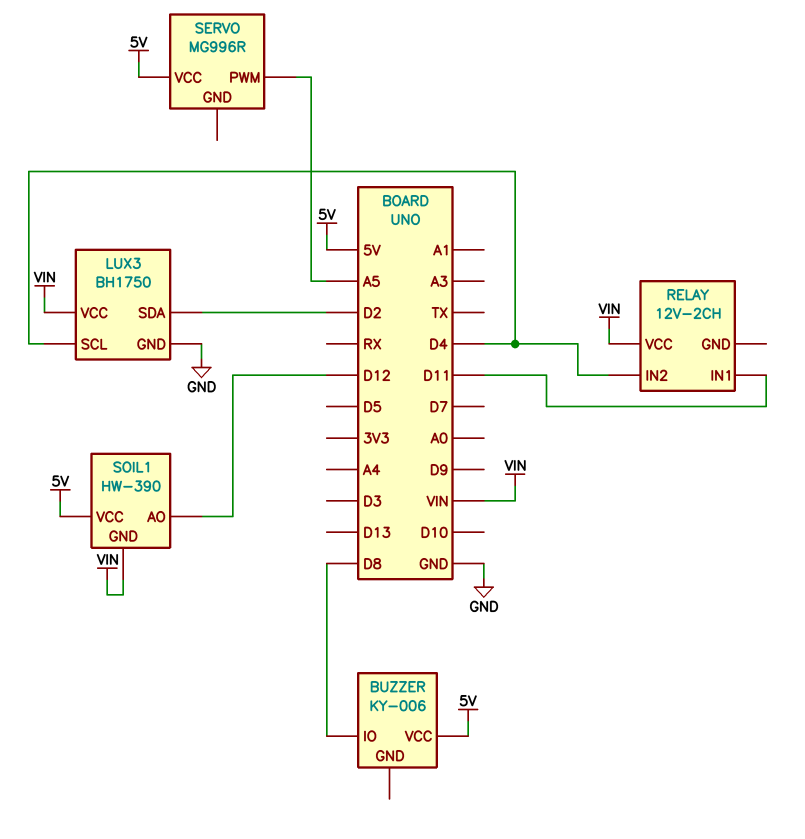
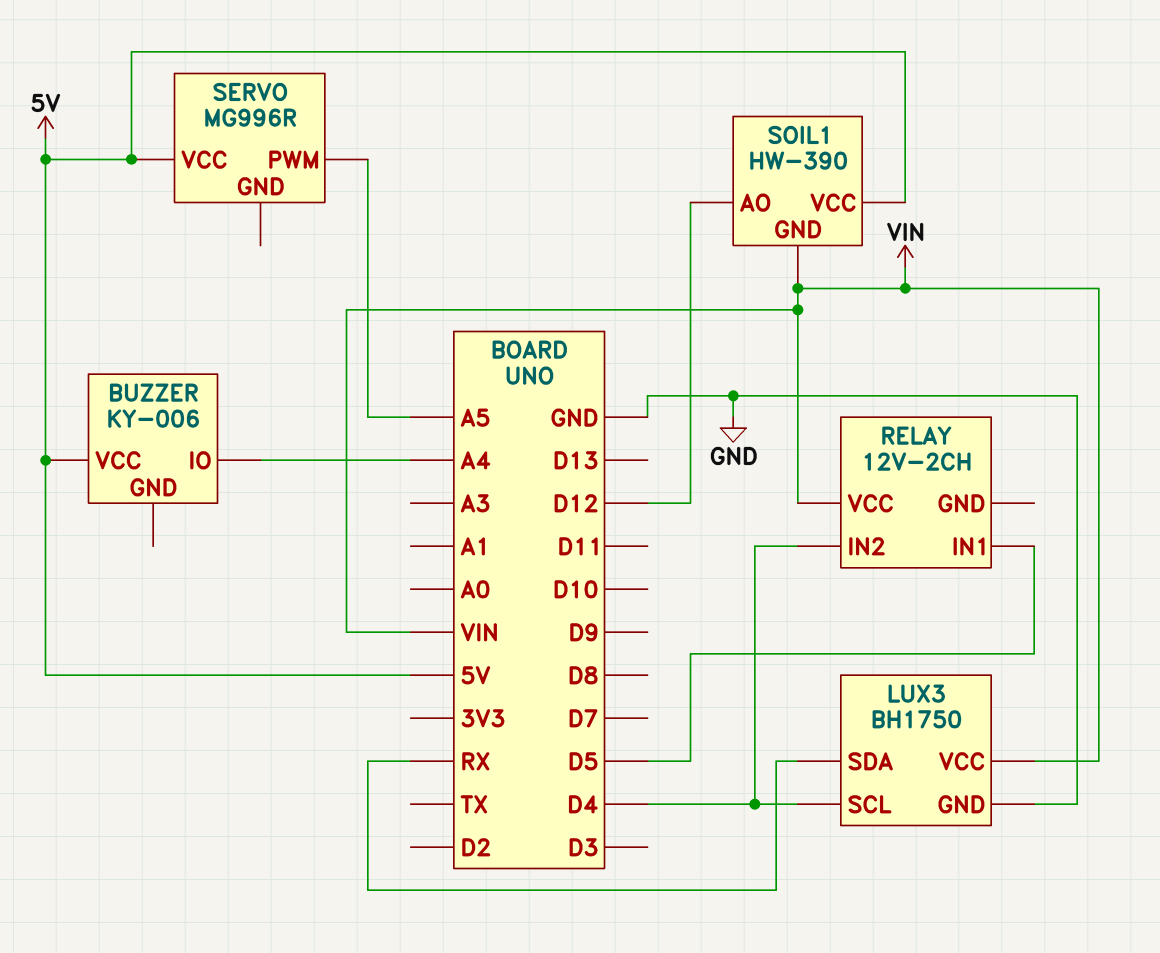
BUZZER pin IO: D8 -> A4
LUX3 pin SDA: D2 -> RX
RELAY pin IN1: D11 -> D5

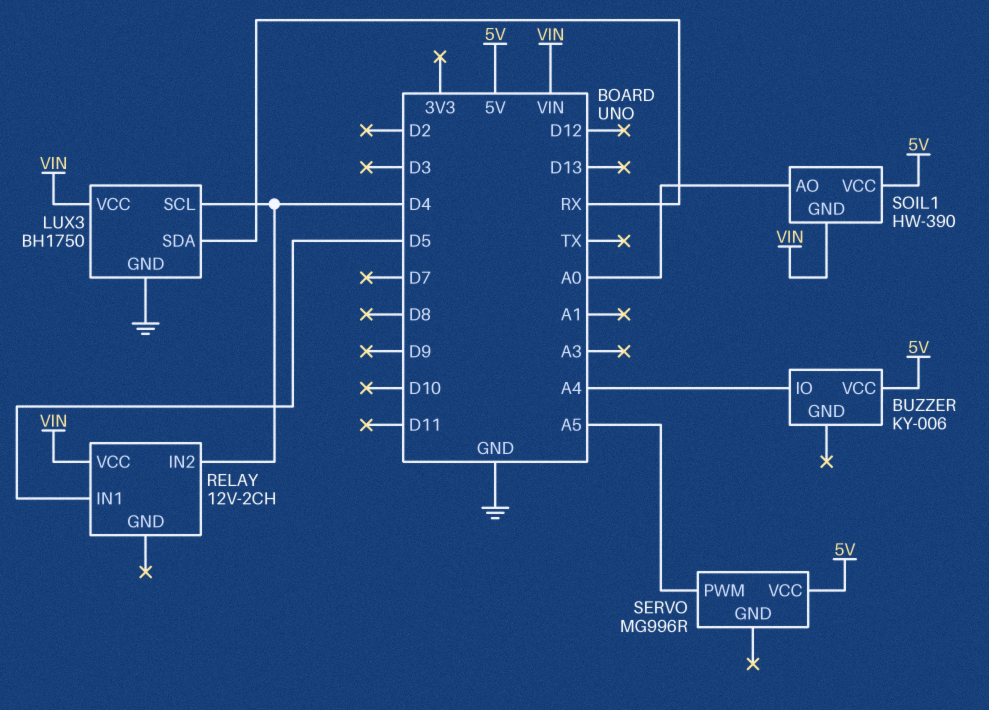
SOIL1 pin AO: D12 -> A0

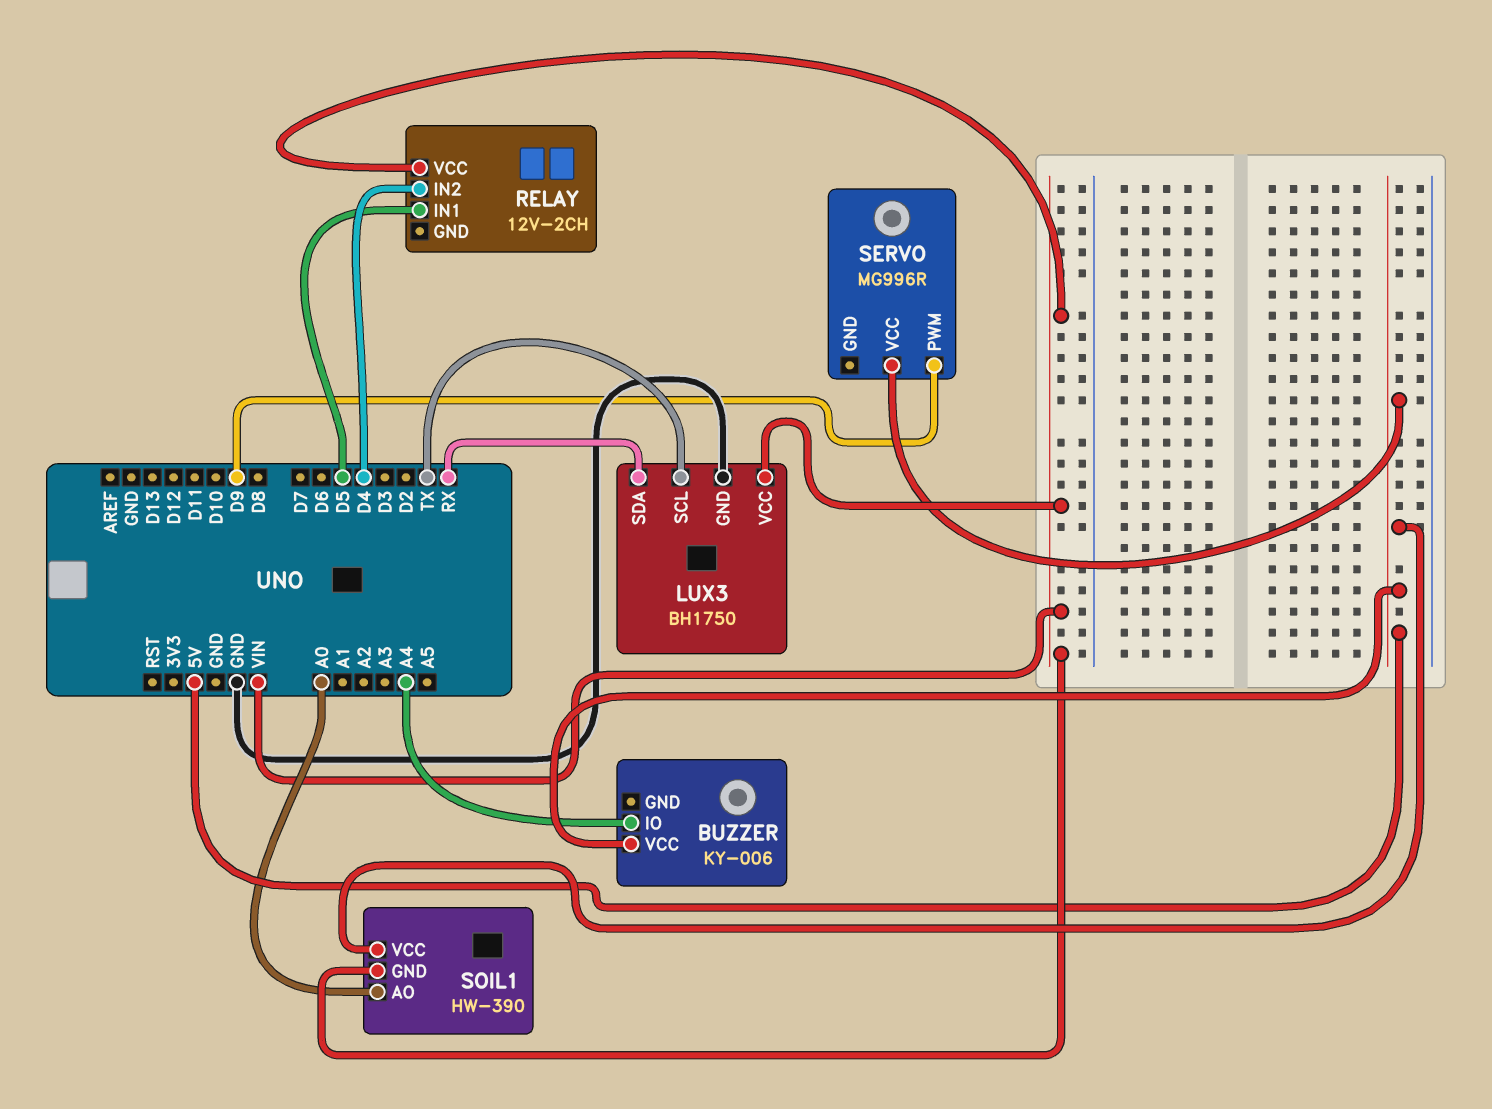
LUX3 pin SCL: D4 -> TX
SERVO pin PWM: A5 -> D9

